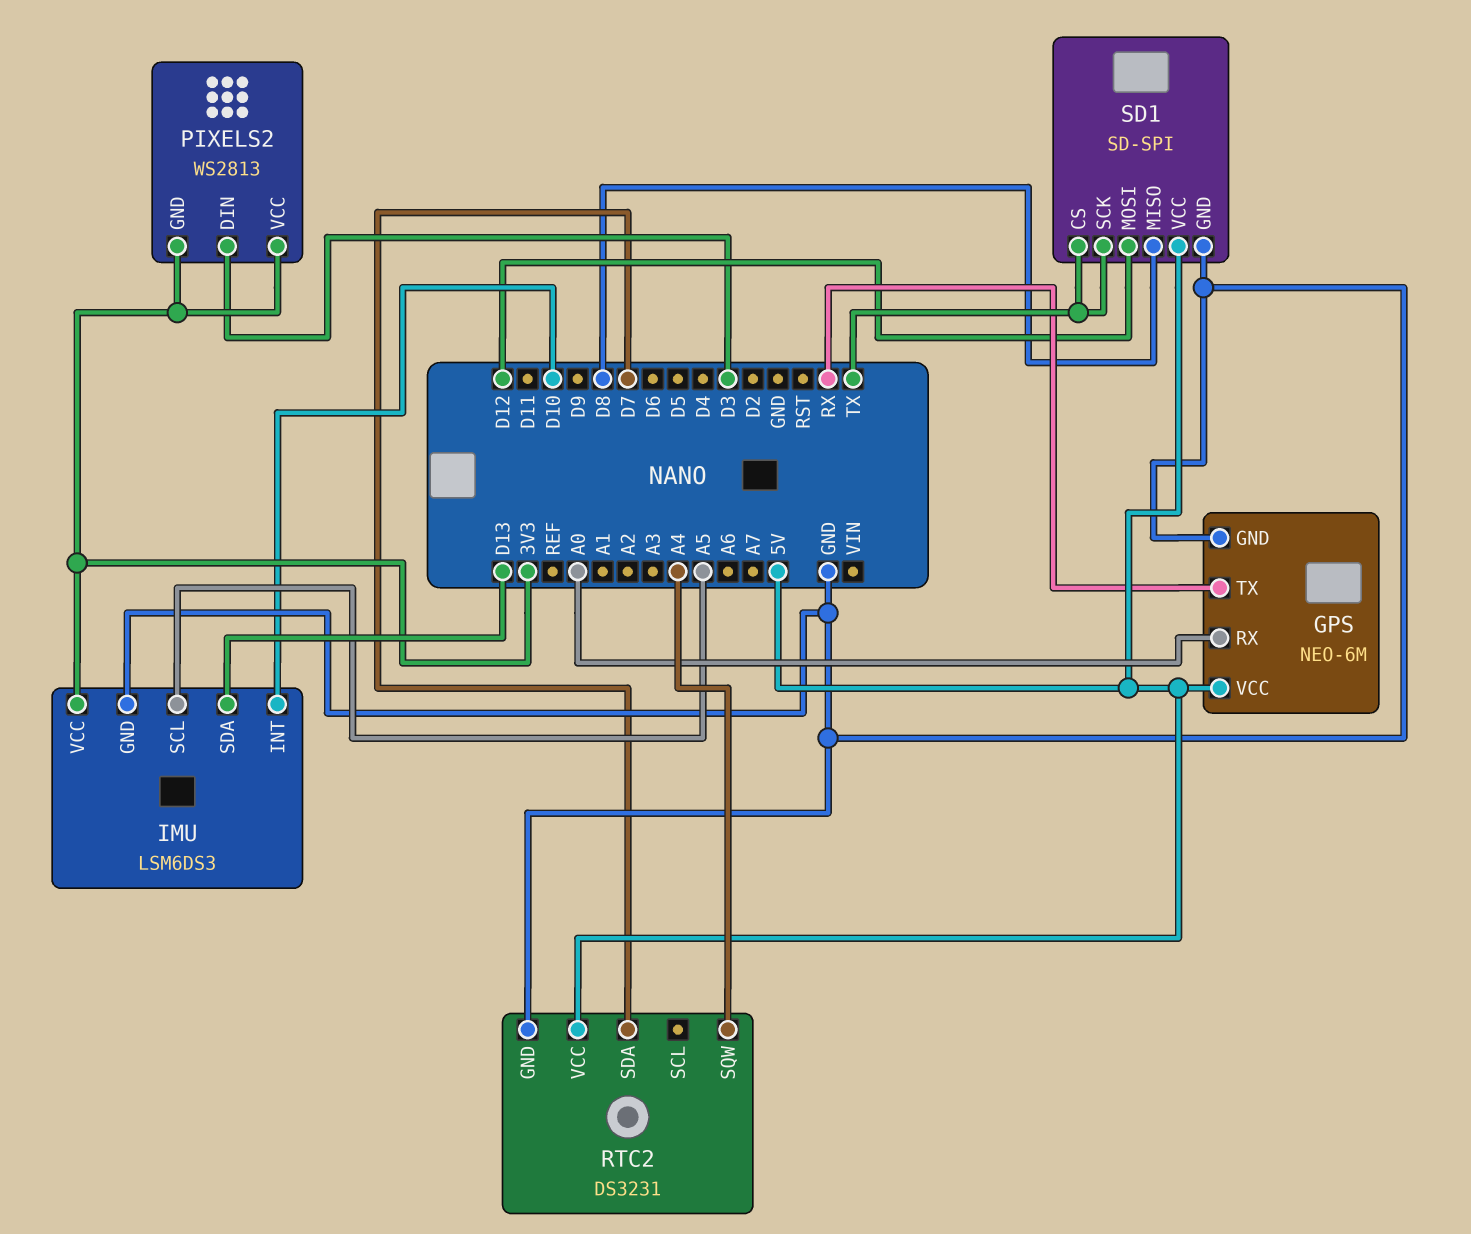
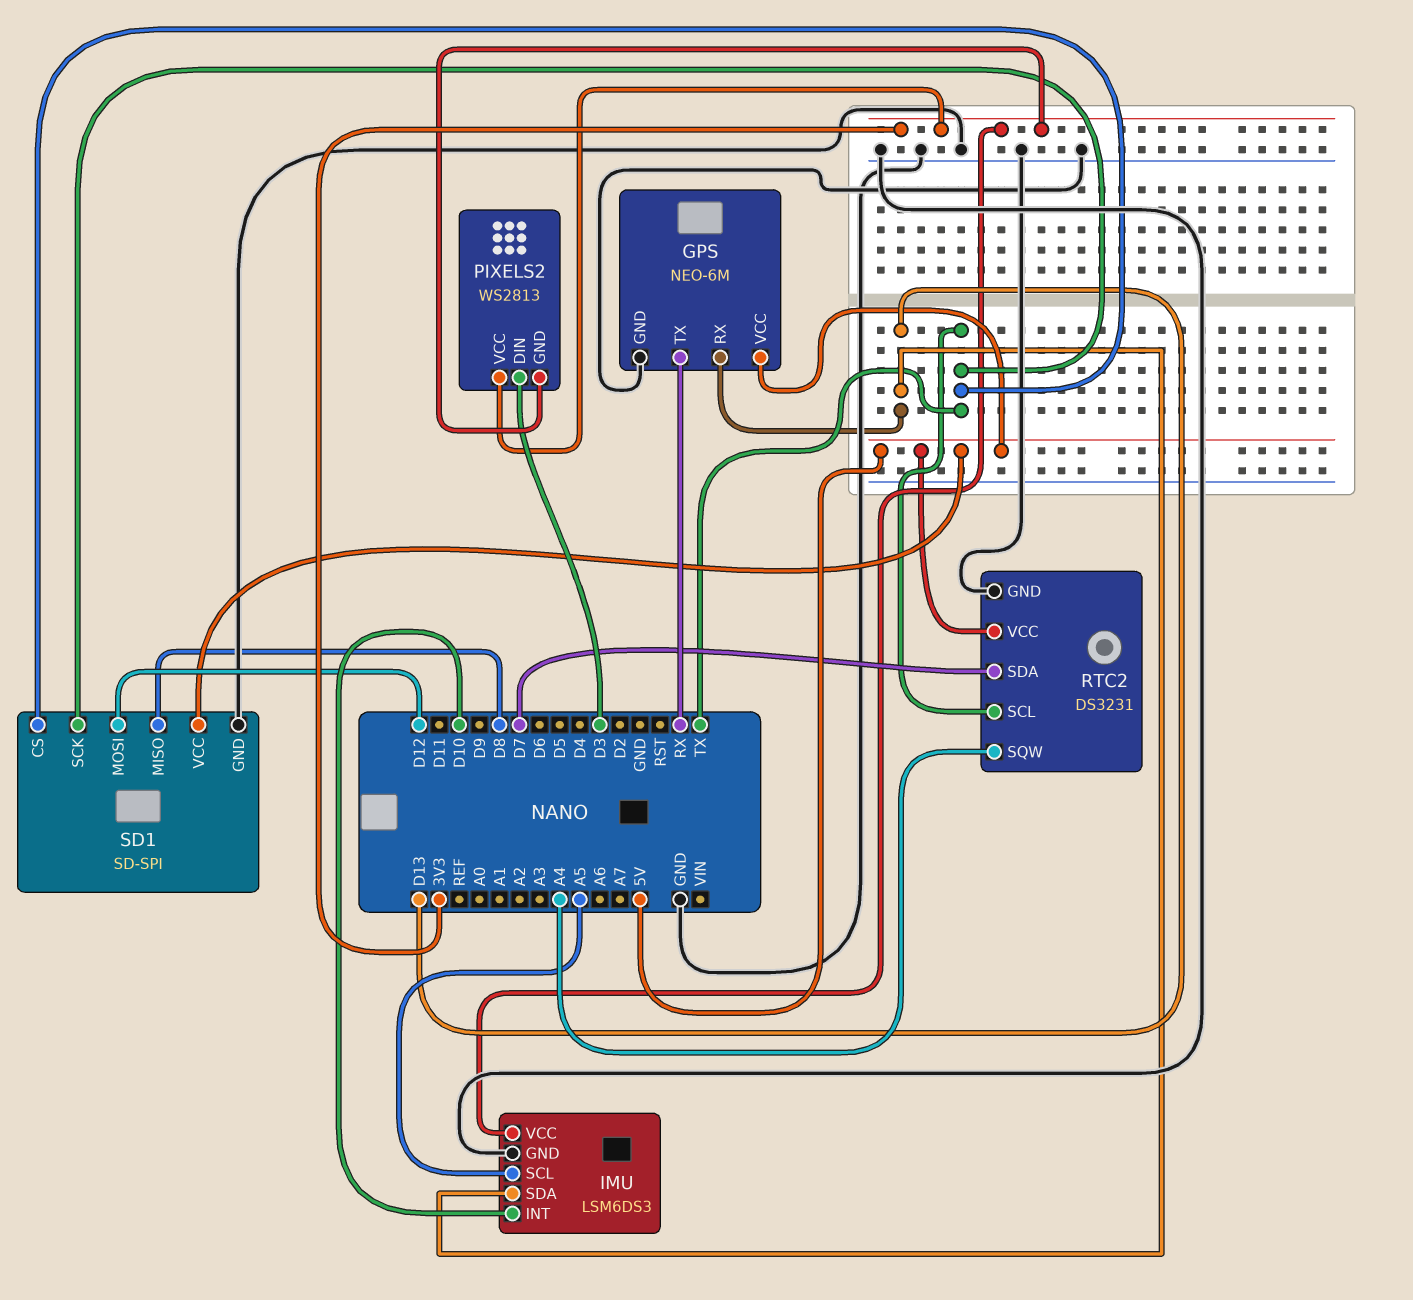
GPS pin RX: A0 -> D13
RTC2 pin SCL: none -> TX

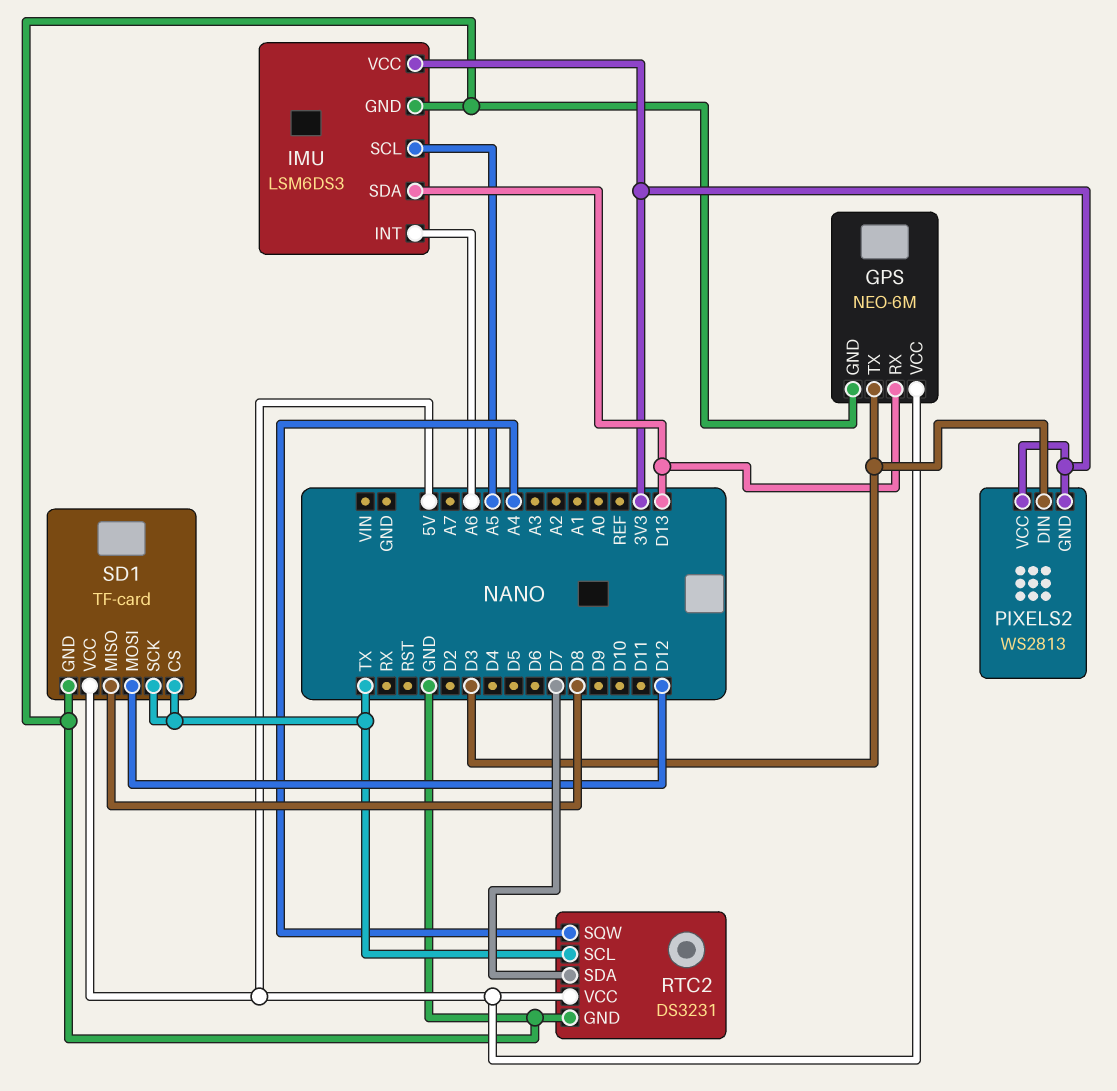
GPS pin TX: RX -> D3
IMU pin INT: D10 -> A6
SD1: SD-SPI -> TF-card

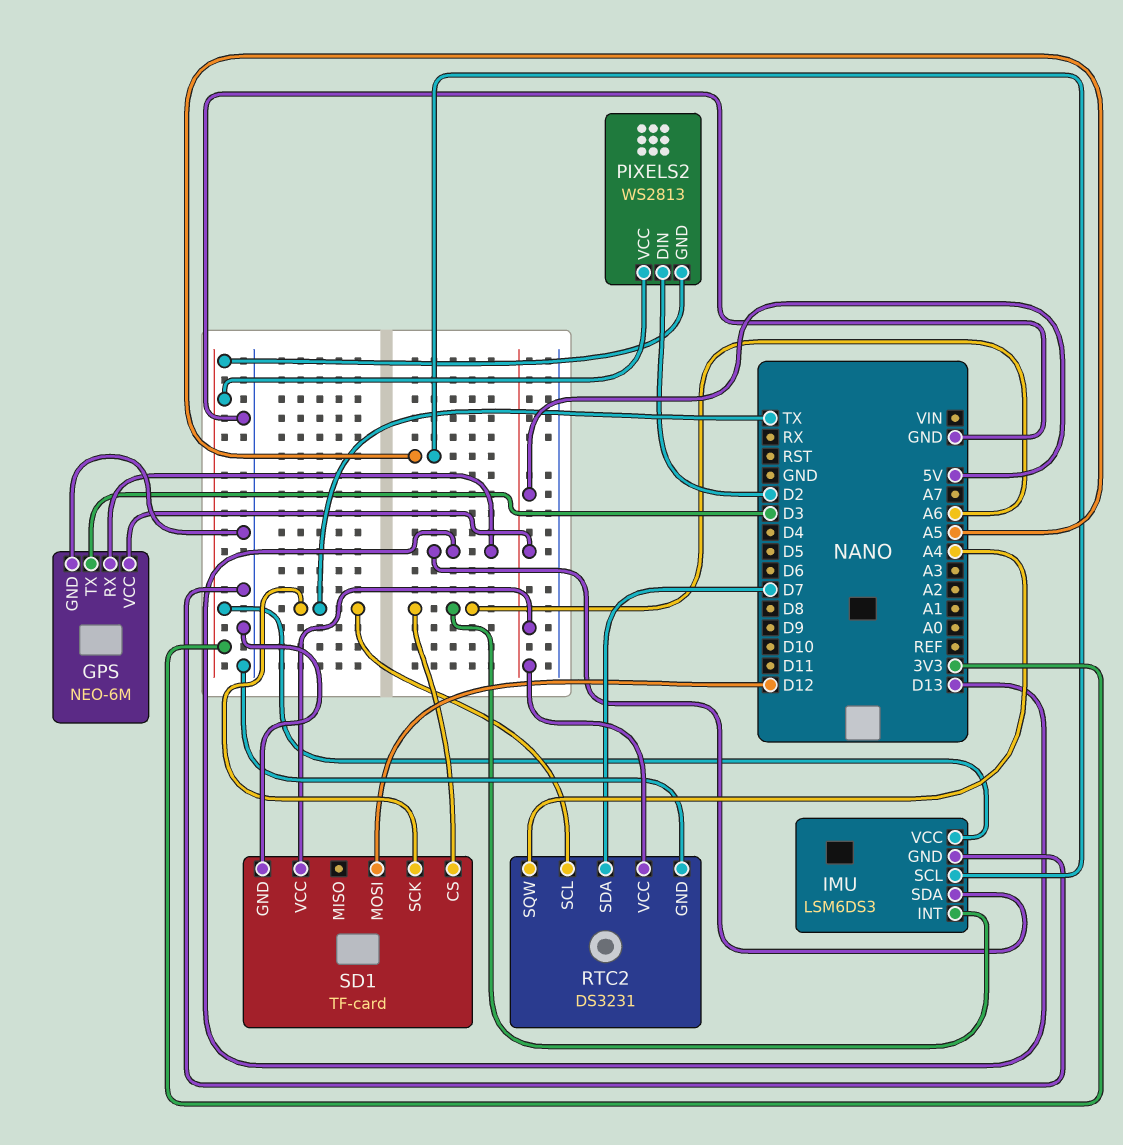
PIXELS2 pin DIN: D3 -> D2
SD1 pin CS: TX -> A6
SD1 pin MISO: D8 -> none

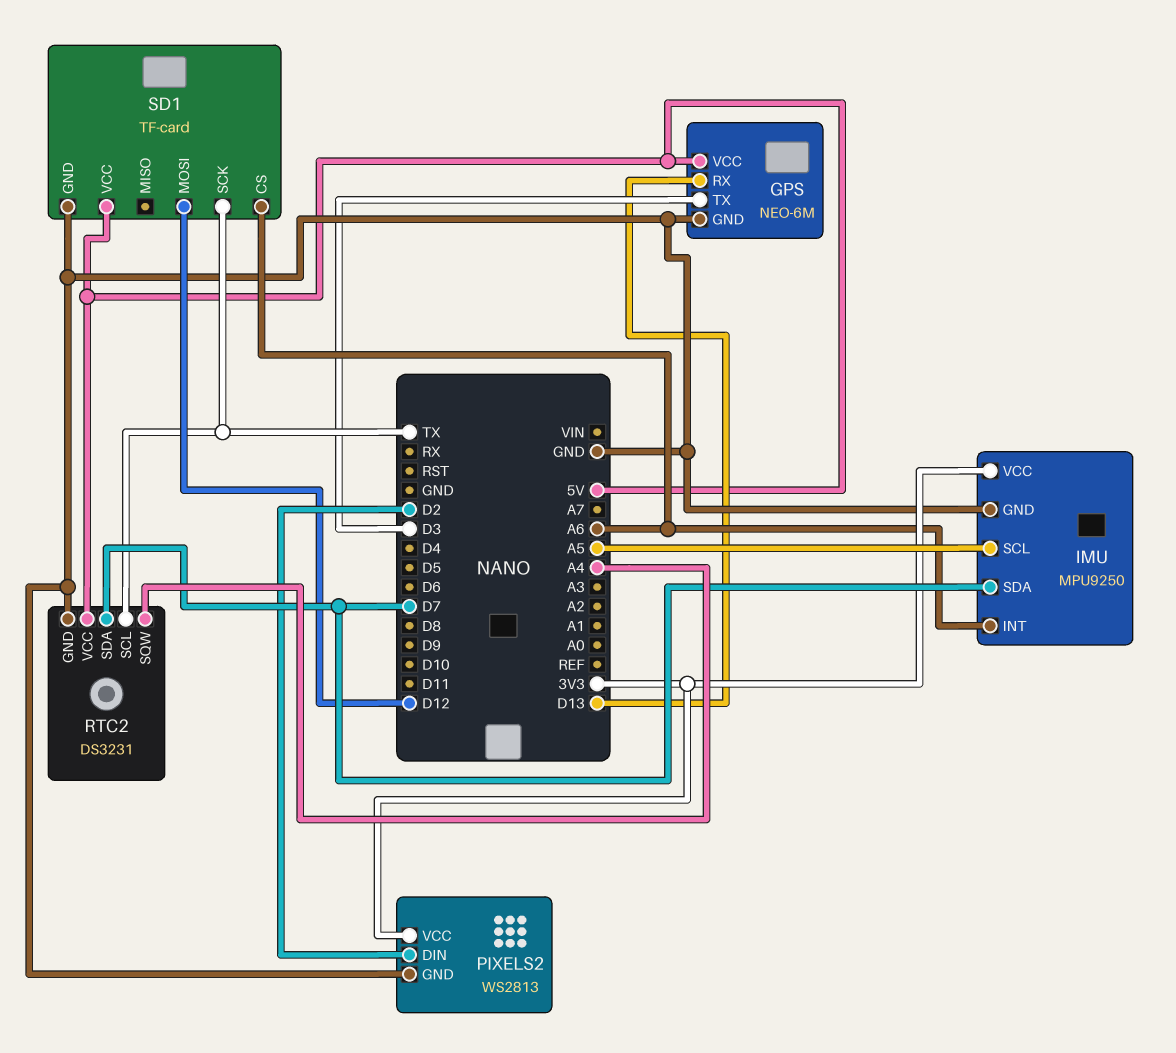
IMU: LSM6DS3 -> MPU9250
IMU pin SDA: D13 -> D7
PIXELS2 pin GND: 3V3 -> GND

